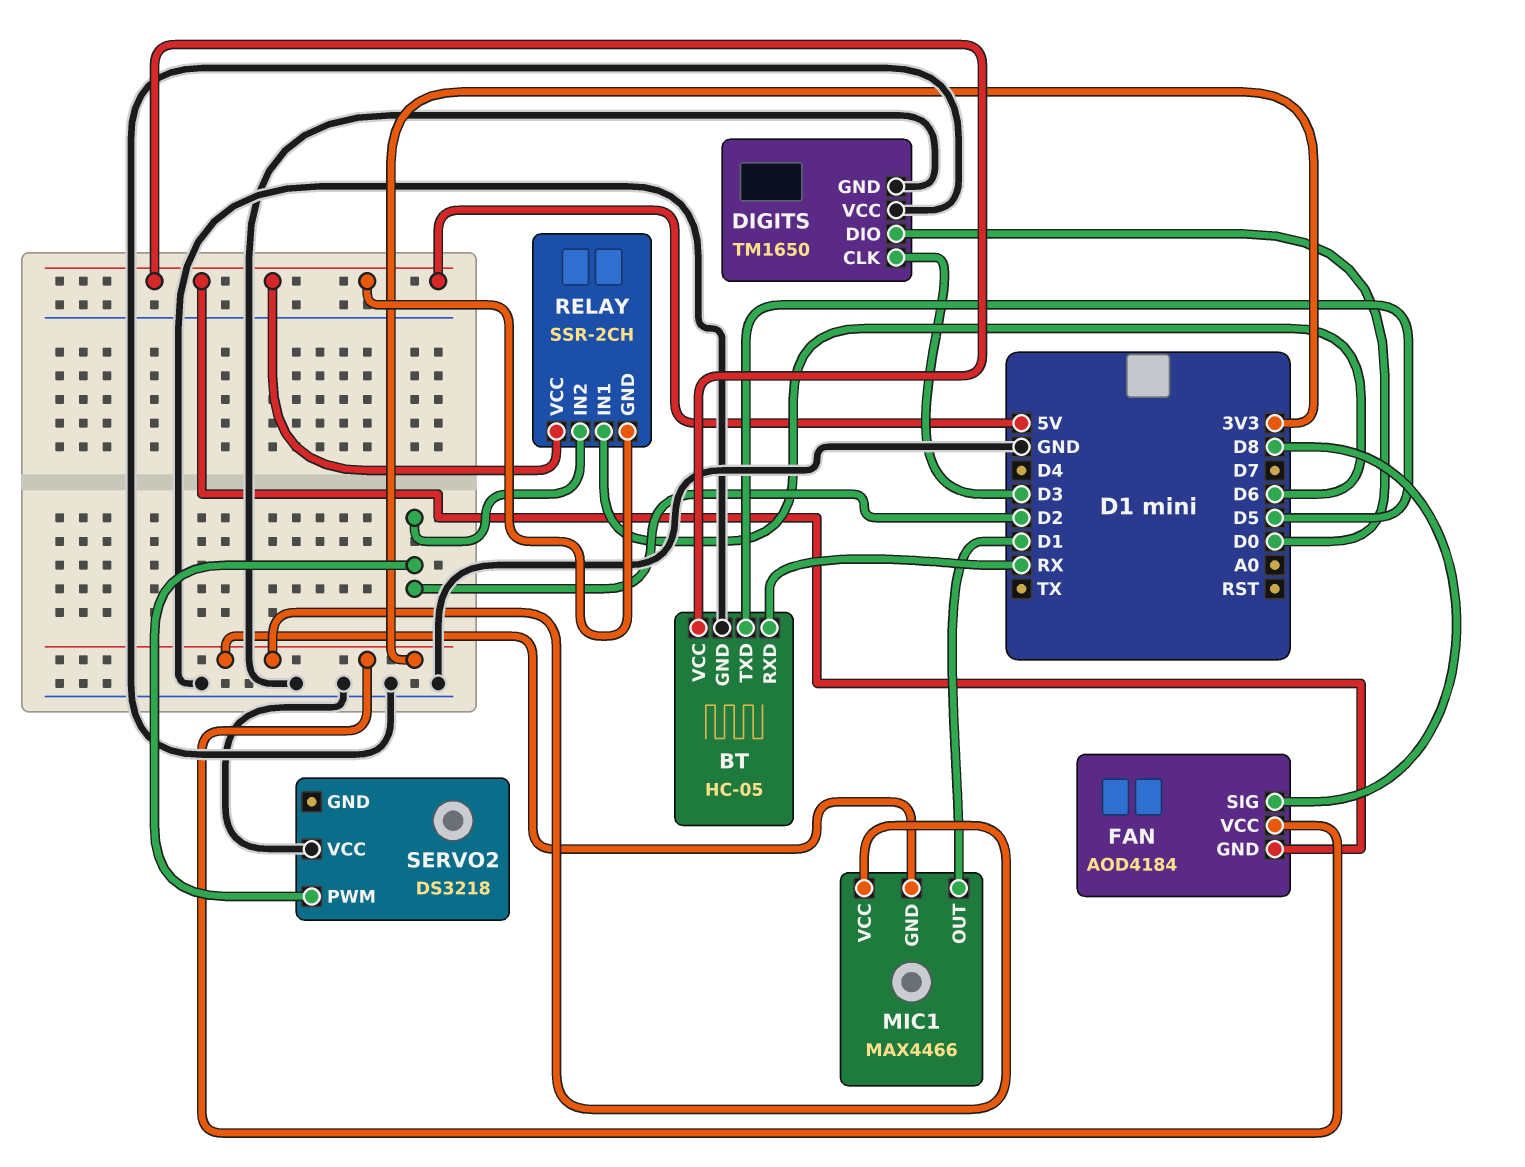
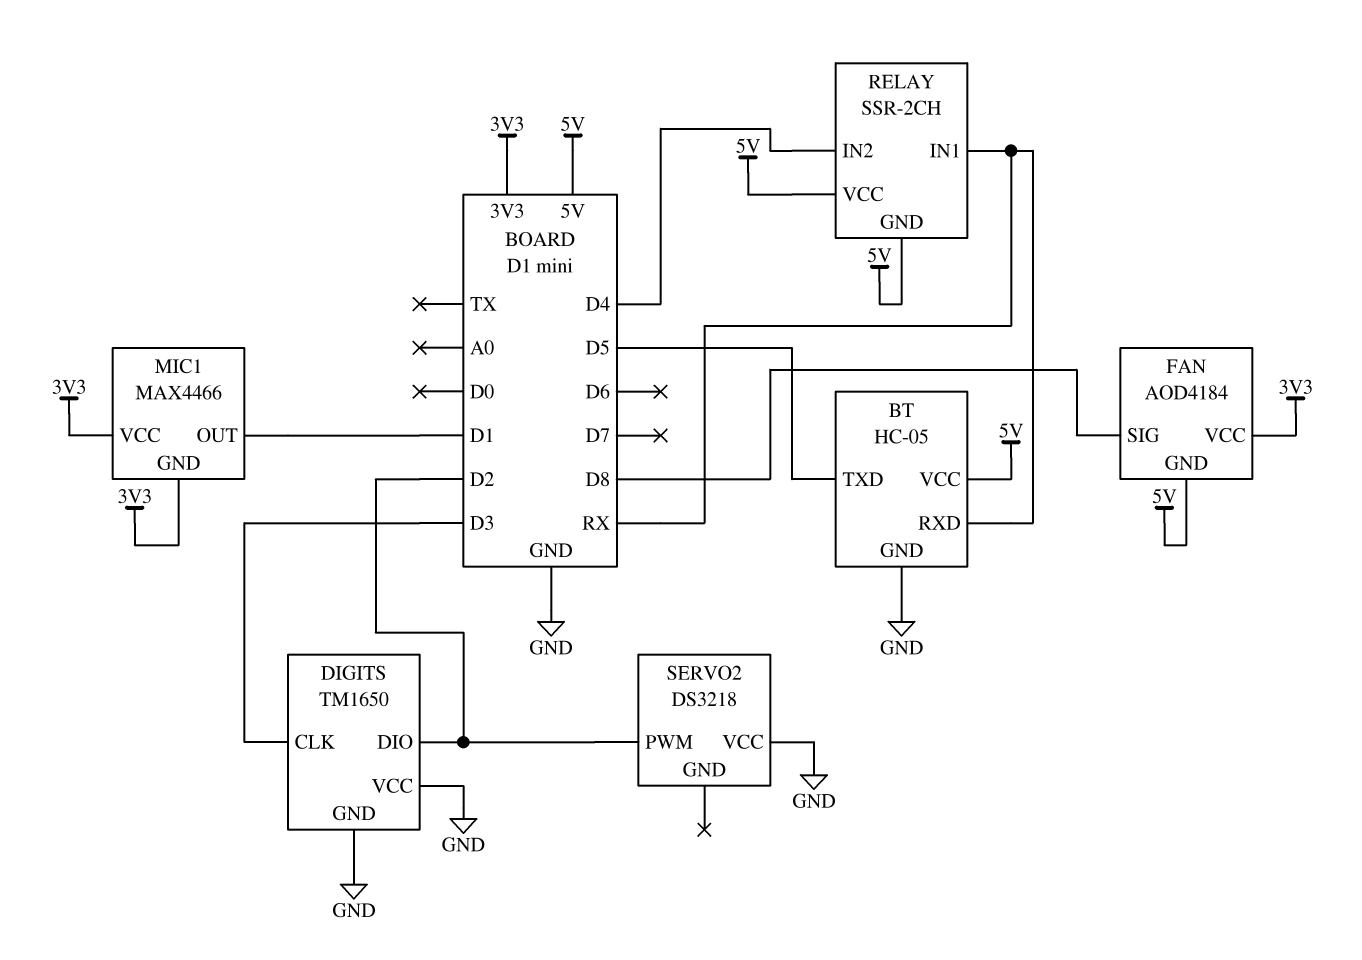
DIGITS pin DIO: D0 -> D2
RELAY pin IN1: D6 -> RX
RELAY pin IN2: D2 -> D4

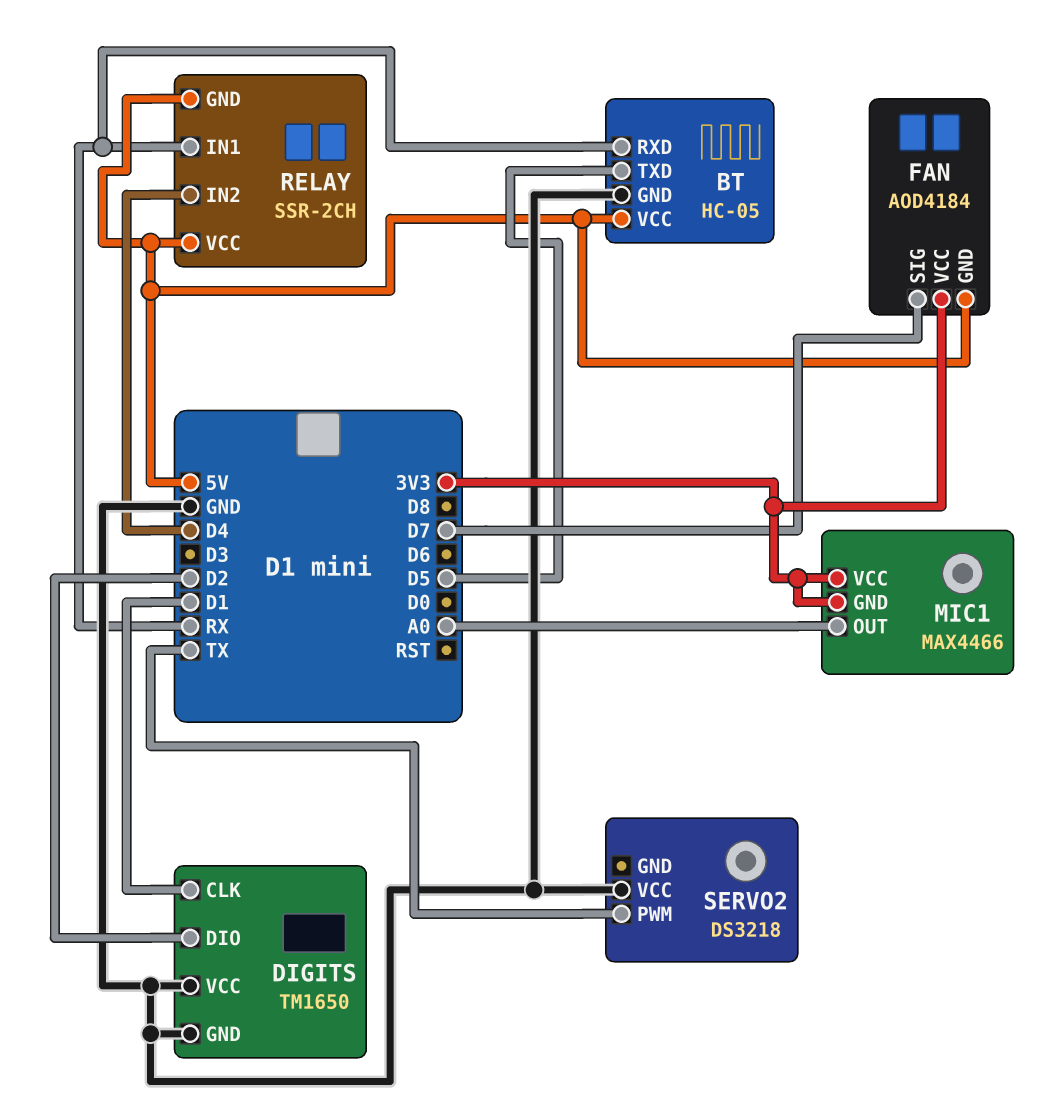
DIGITS pin CLK: D3 -> D1
FAN pin SIG: D8 -> D7
MIC1 pin OUT: D1 -> A0
SERVO2 pin PWM: D2 -> TX

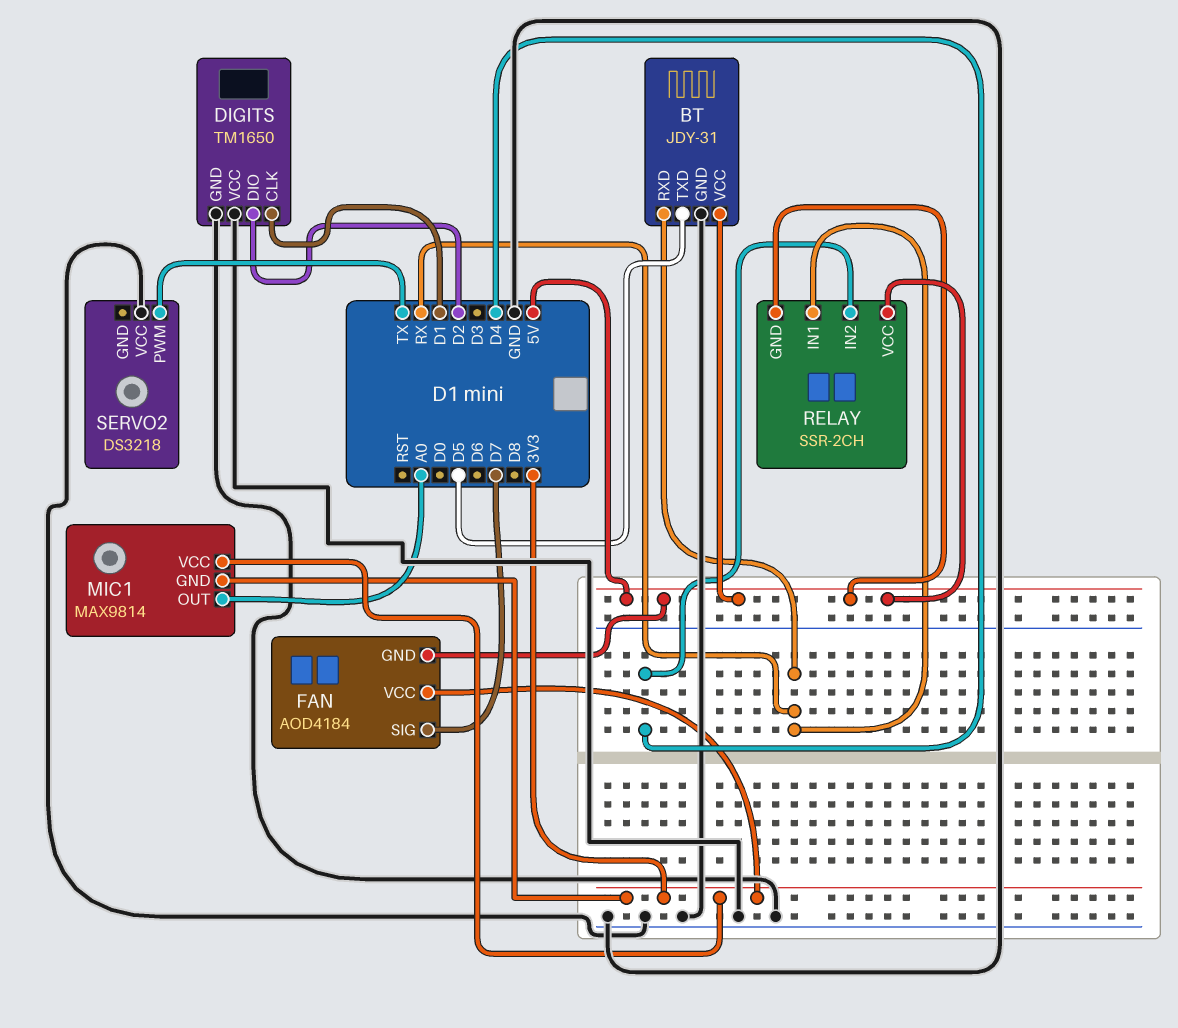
BT: HC-05 -> JDY-31
MIC1: MAX4466 -> MAX9814

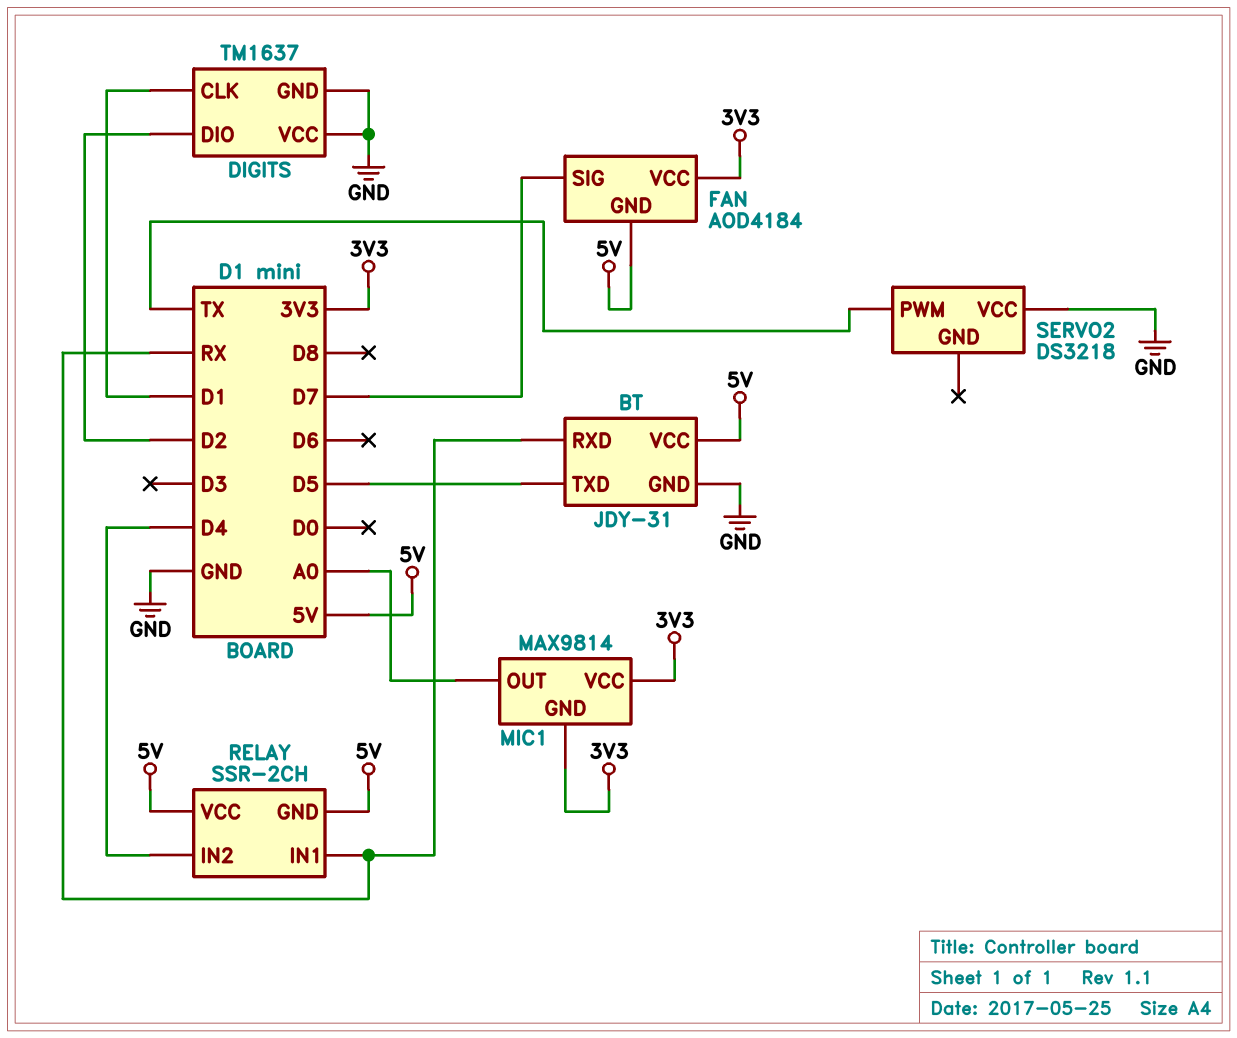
DIGITS: TM1650 -> TM1637

